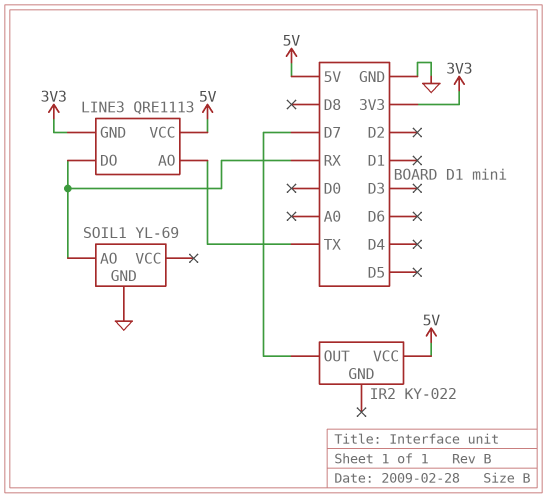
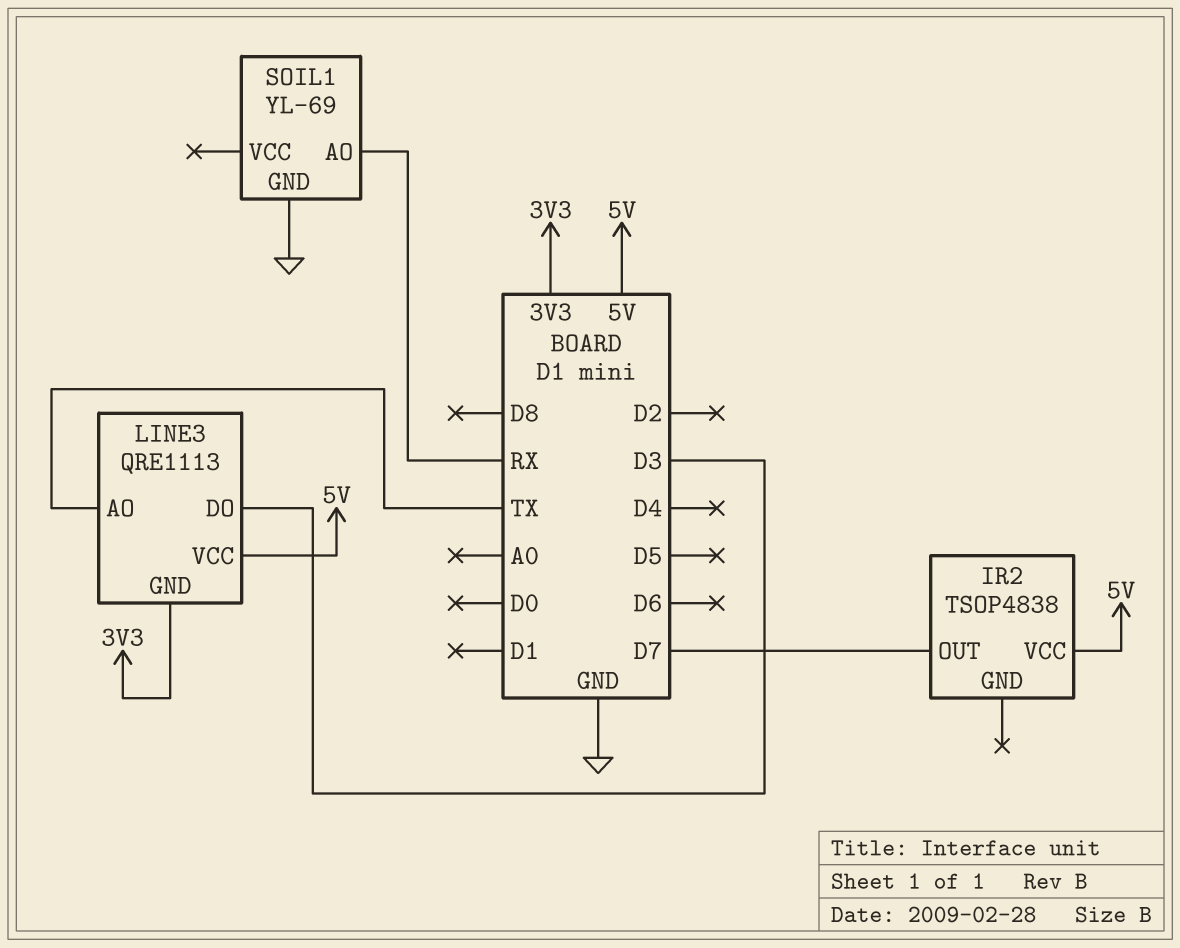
IR2: KY-022 -> TSOP4838
LINE3 pin DO: RX -> D3

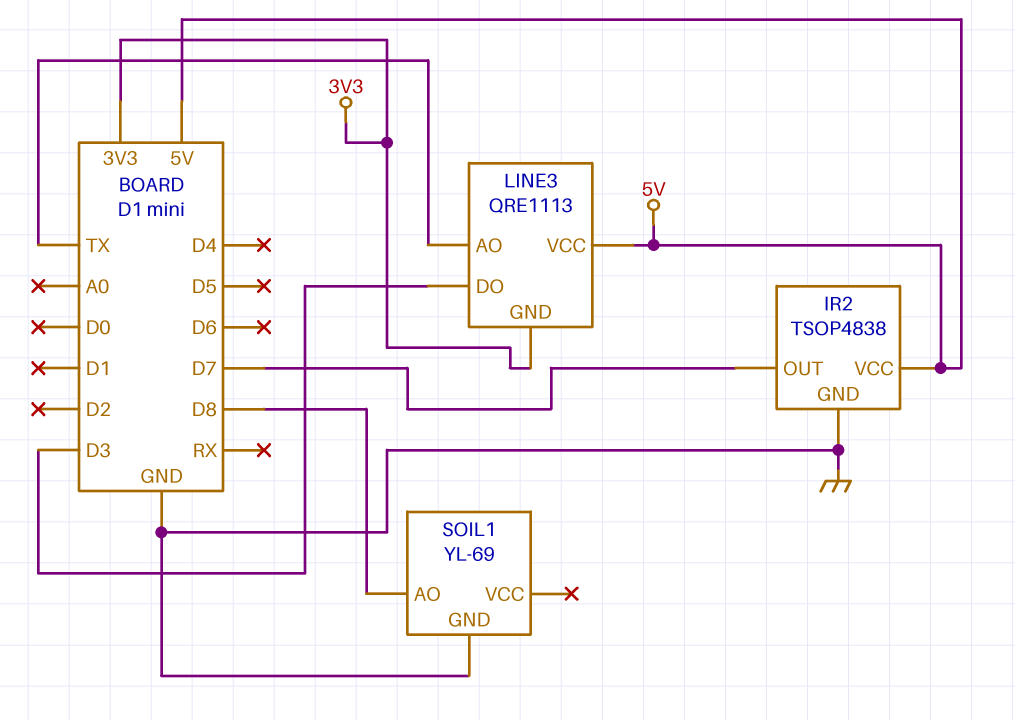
IR2 pin GND: none -> GND
SOIL1 pin AO: RX -> D8

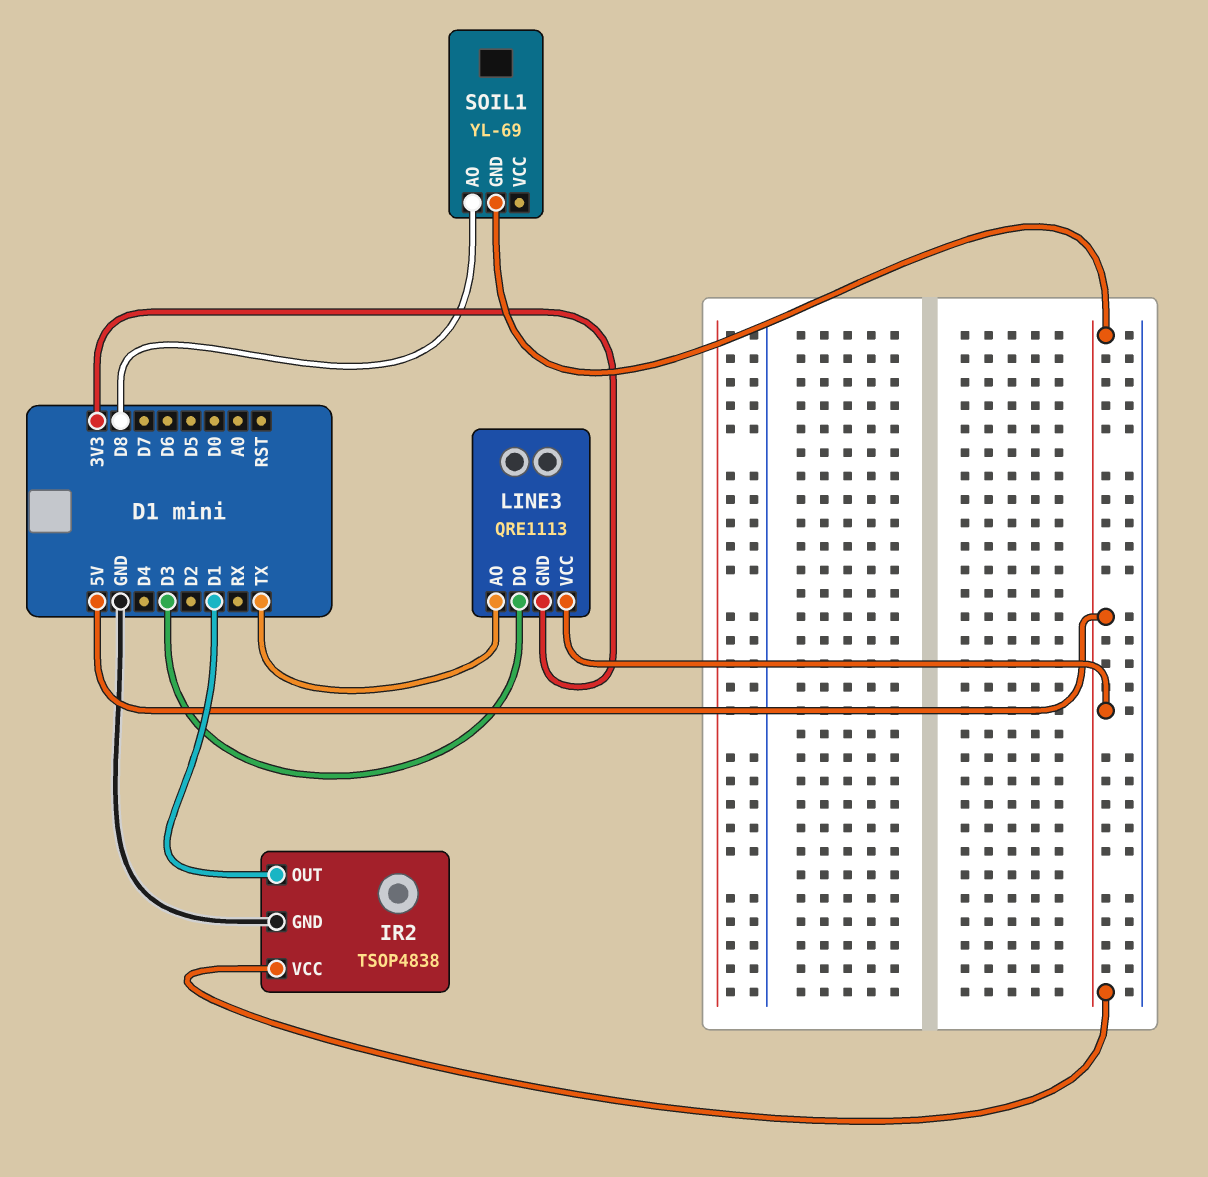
IR2 pin OUT: D7 -> D1
SOIL1 pin GND: GND -> 5V

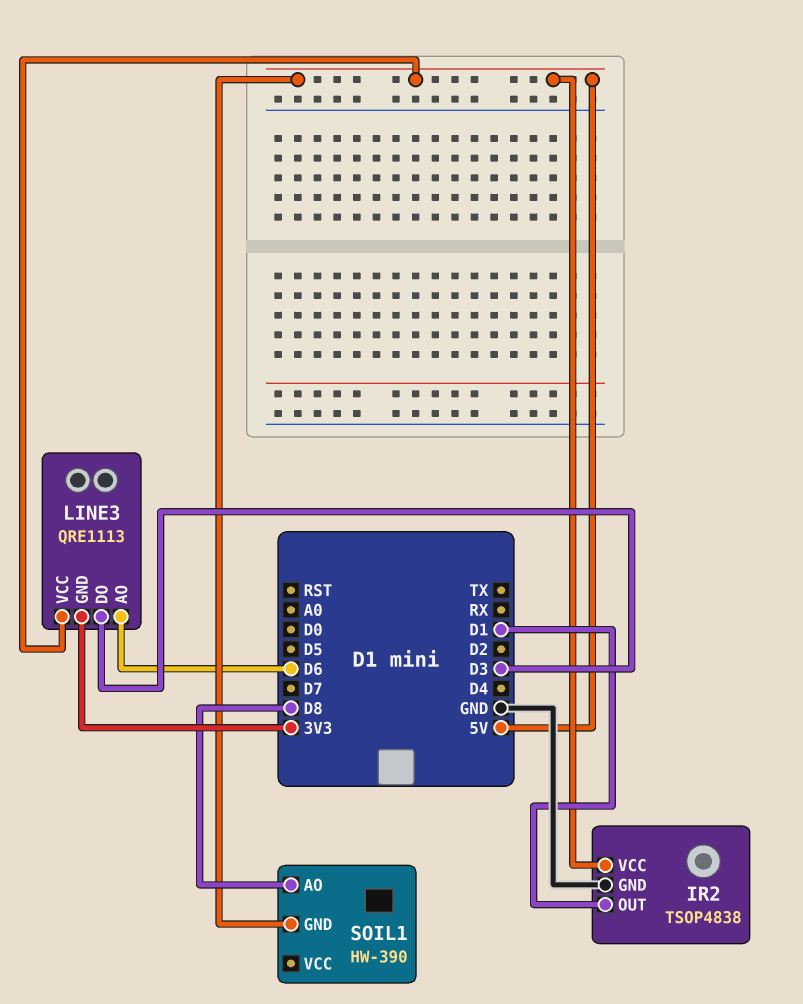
LINE3 pin AO: TX -> D6
SOIL1: YL-69 -> HW-390

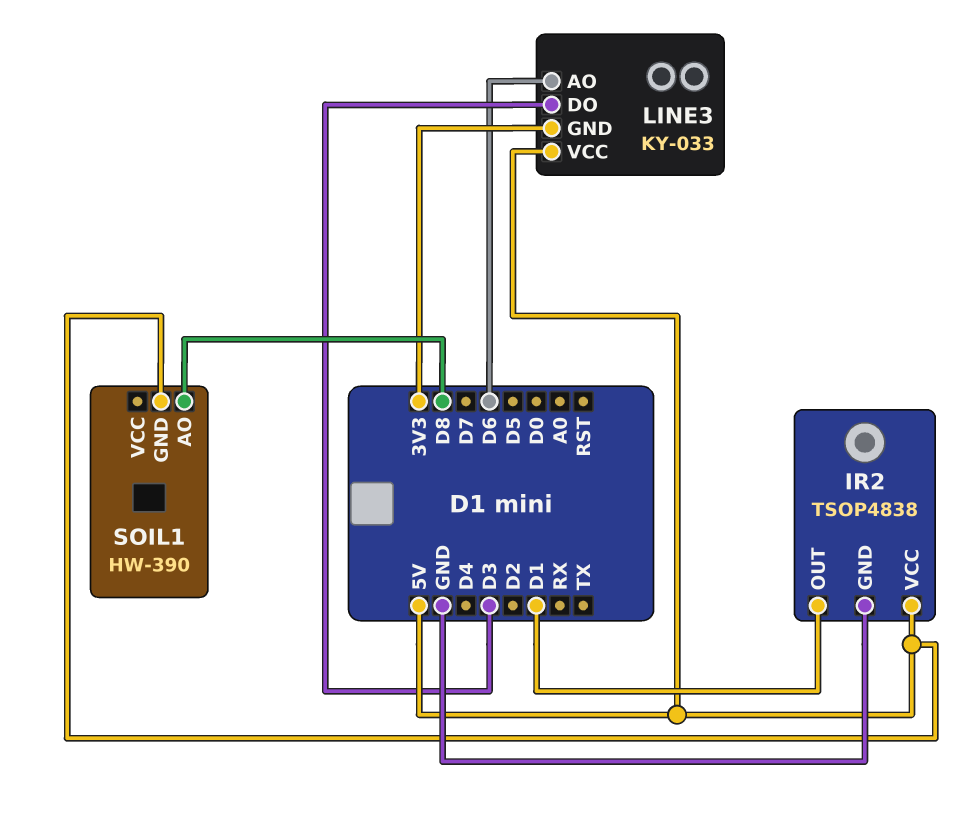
LINE3: QRE1113 -> KY-033

